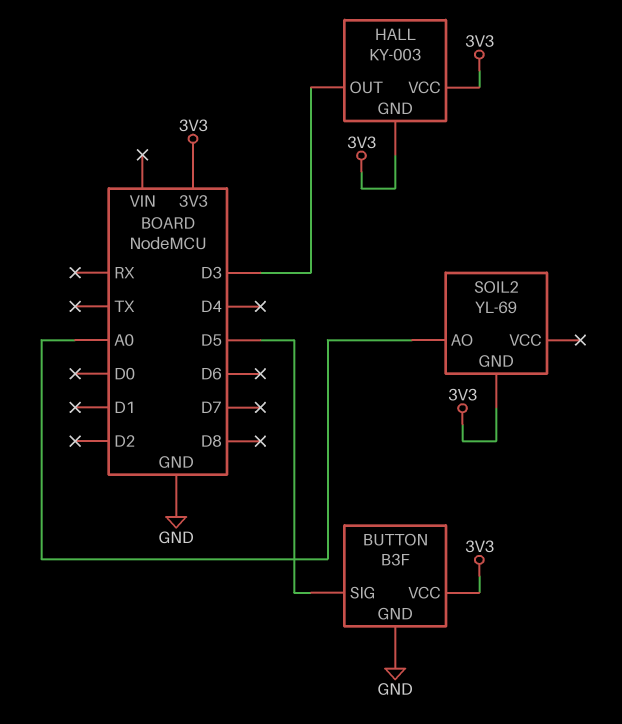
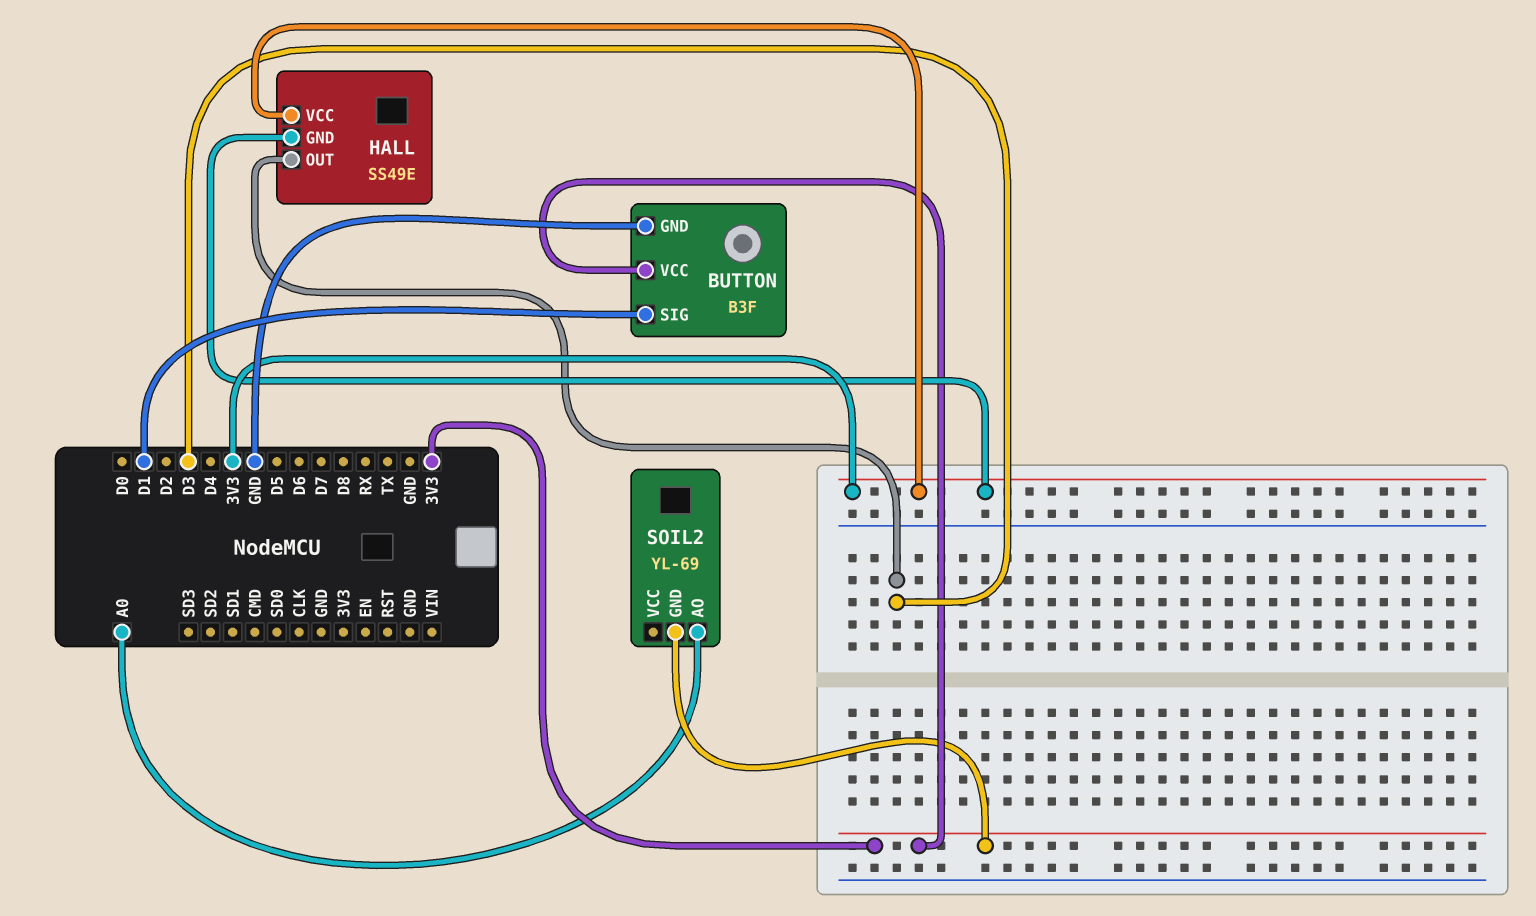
BUTTON pin SIG: D5 -> D1
HALL: KY-003 -> SS49E

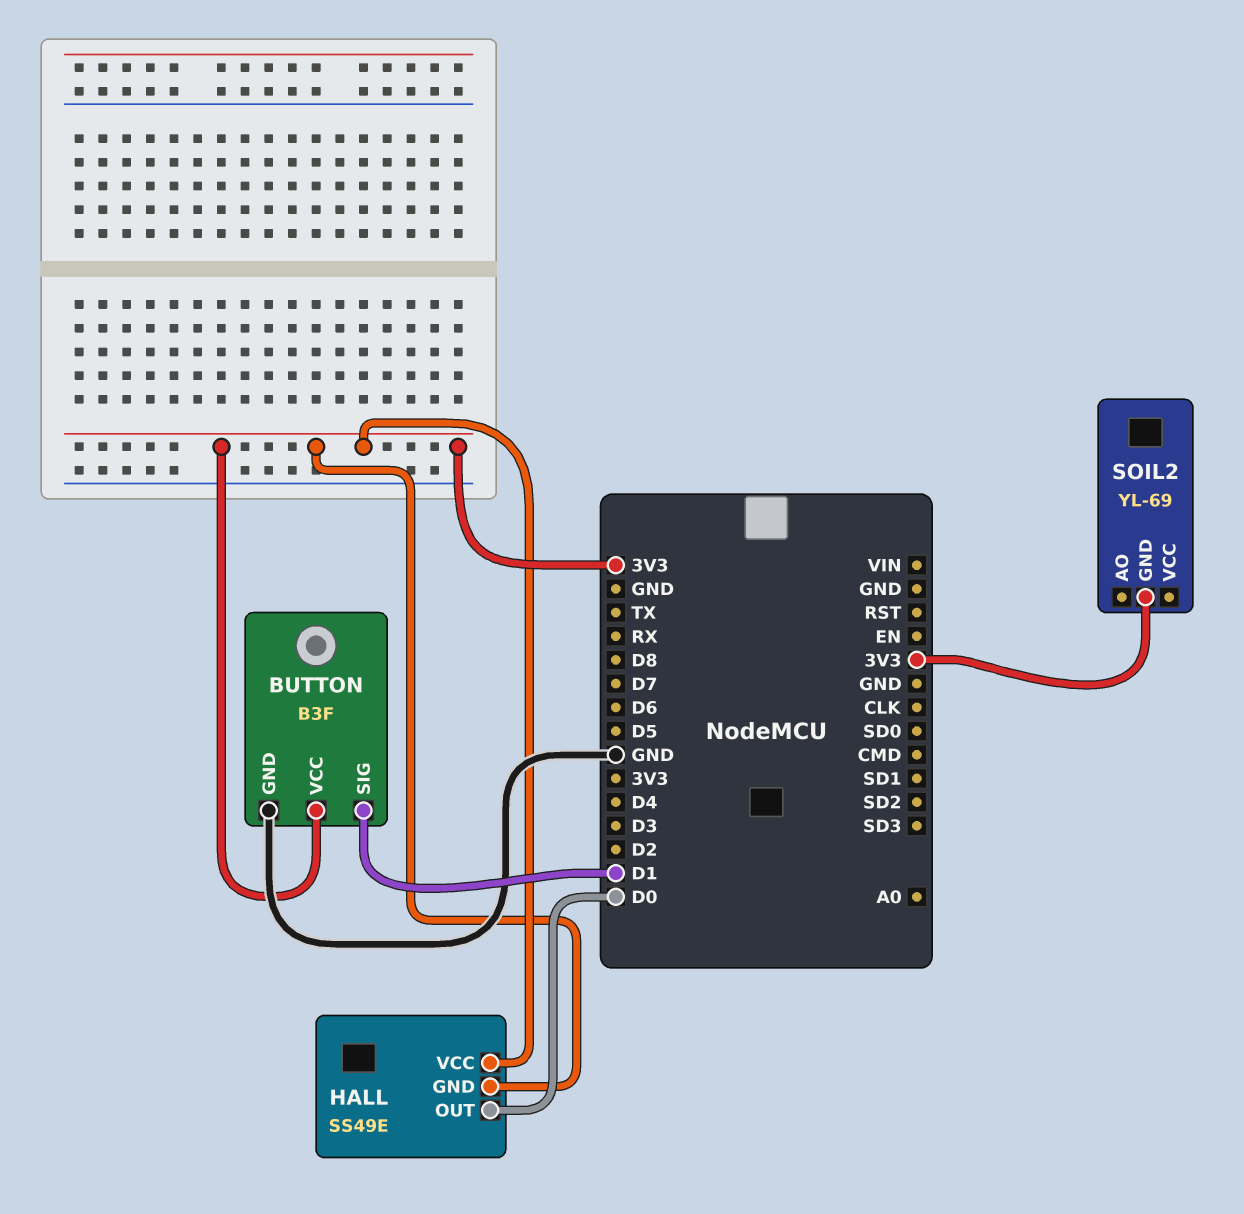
HALL pin OUT: D3 -> D0
SOIL2 pin AO: A0 -> none

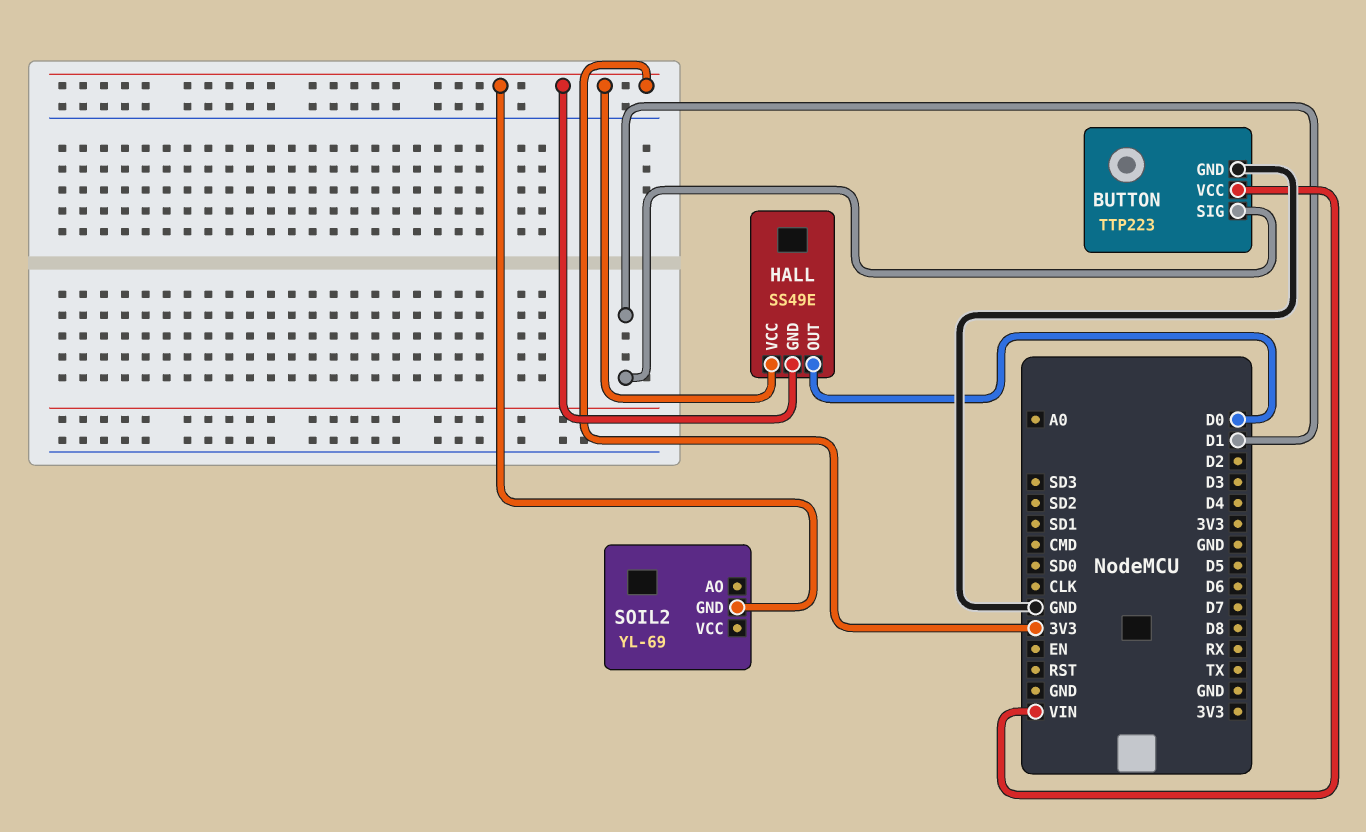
BUTTON: B3F -> TTP223
BUTTON pin VCC: 3V3 -> VIN

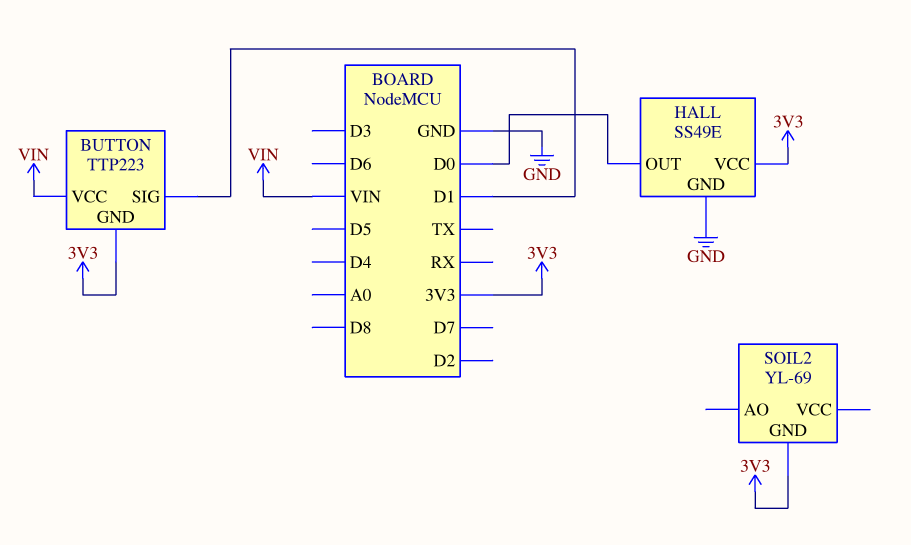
BUTTON pin GND: GND -> 3V3
HALL pin GND: 3V3 -> GND

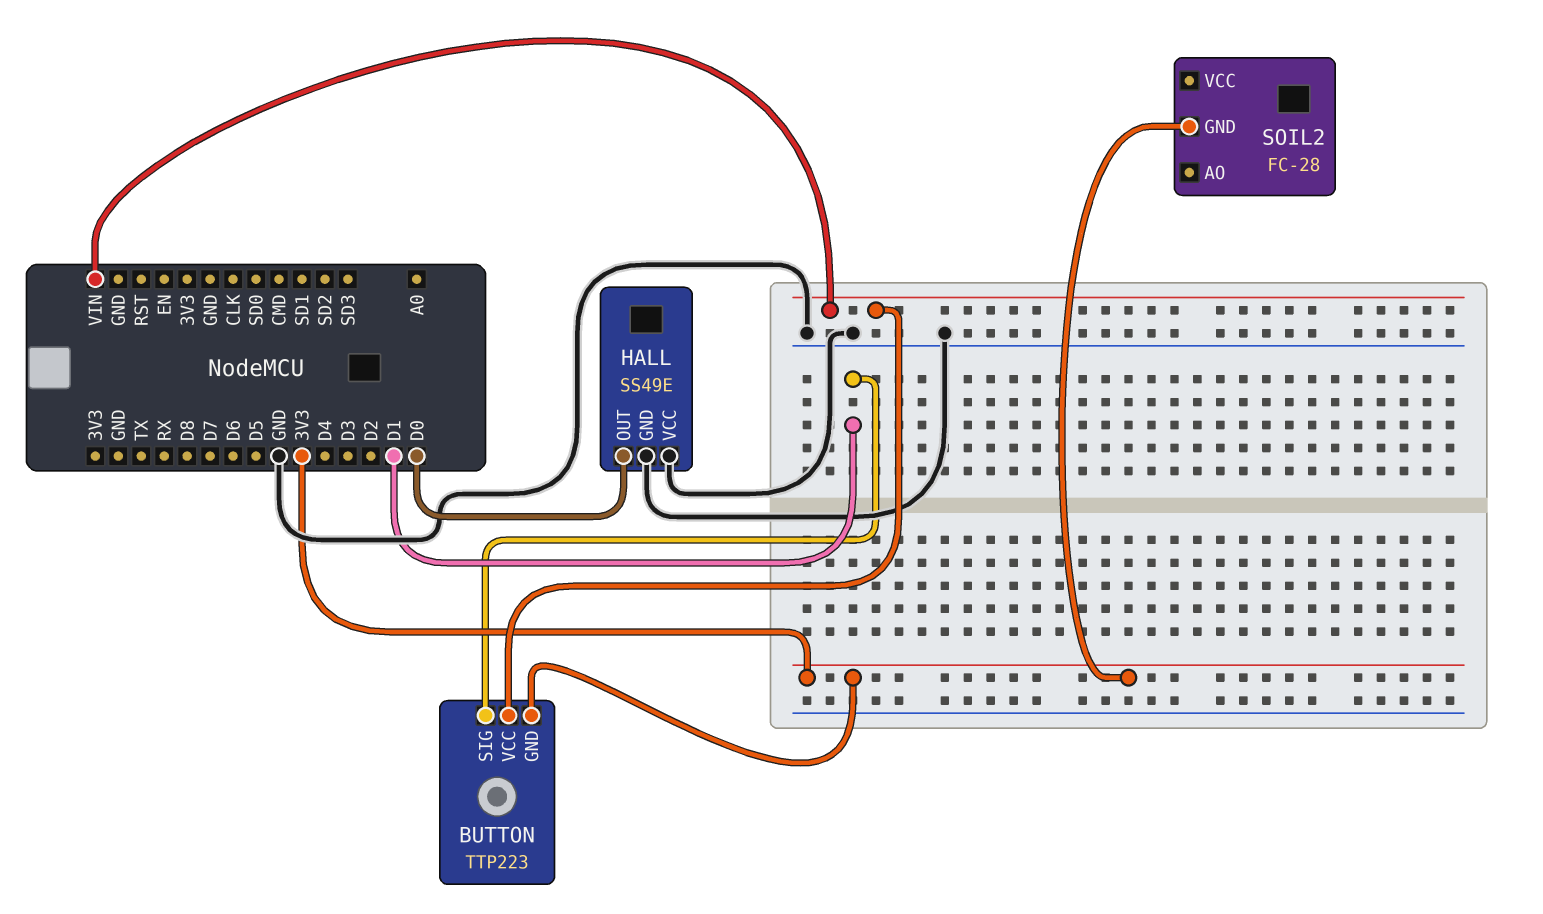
HALL pin VCC: 3V3 -> GND
SOIL2: YL-69 -> FC-28

